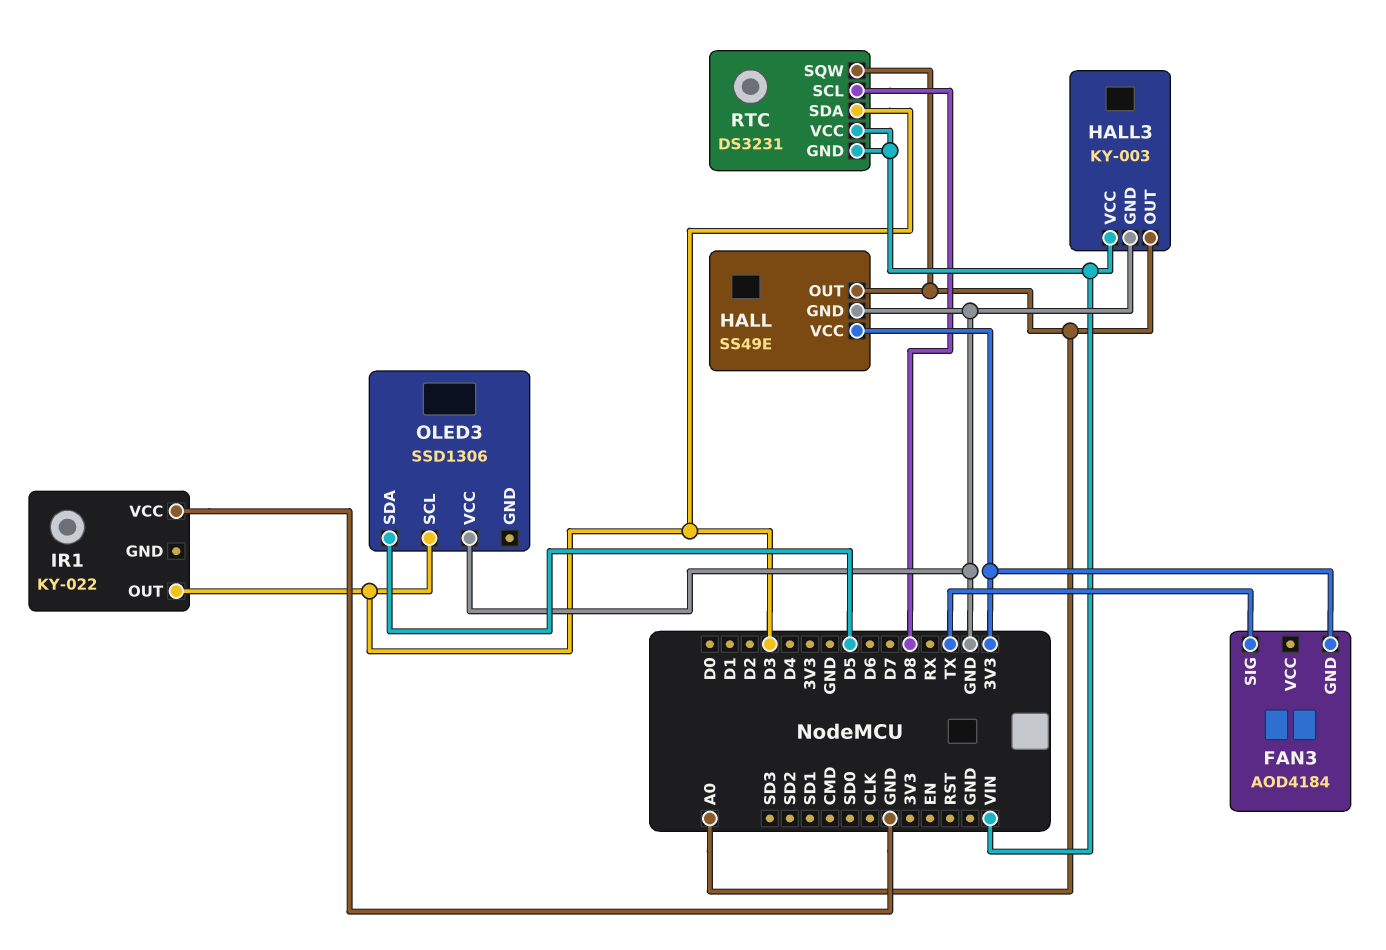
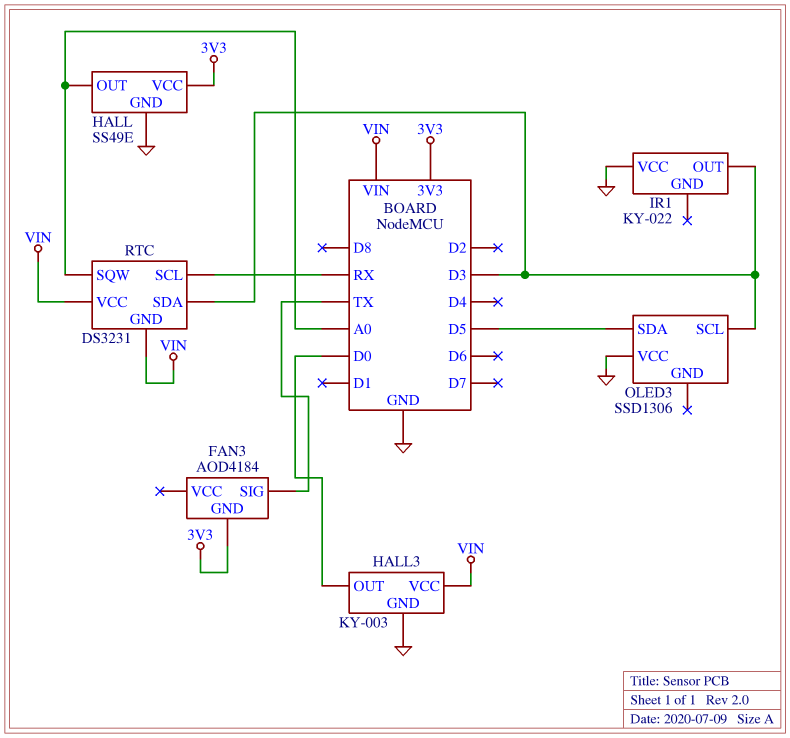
HALL3 pin OUT: A0 -> D0
RTC pin SCL: D8 -> RX

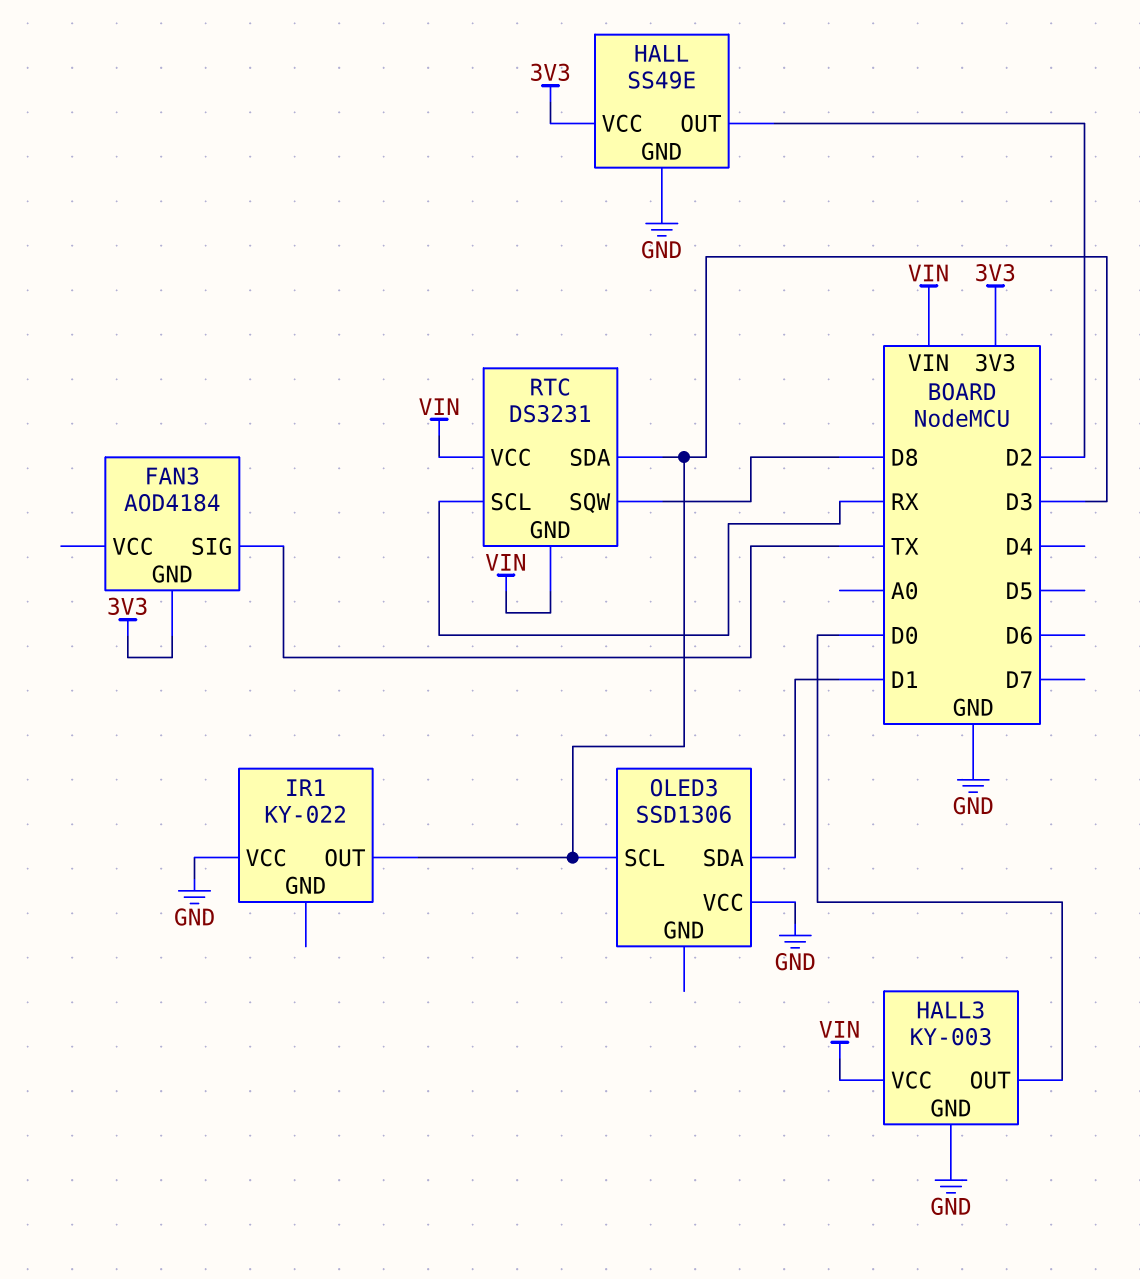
HALL pin OUT: A0 -> D2
OLED3 pin SDA: D5 -> D1
RTC pin SQW: A0 -> D8

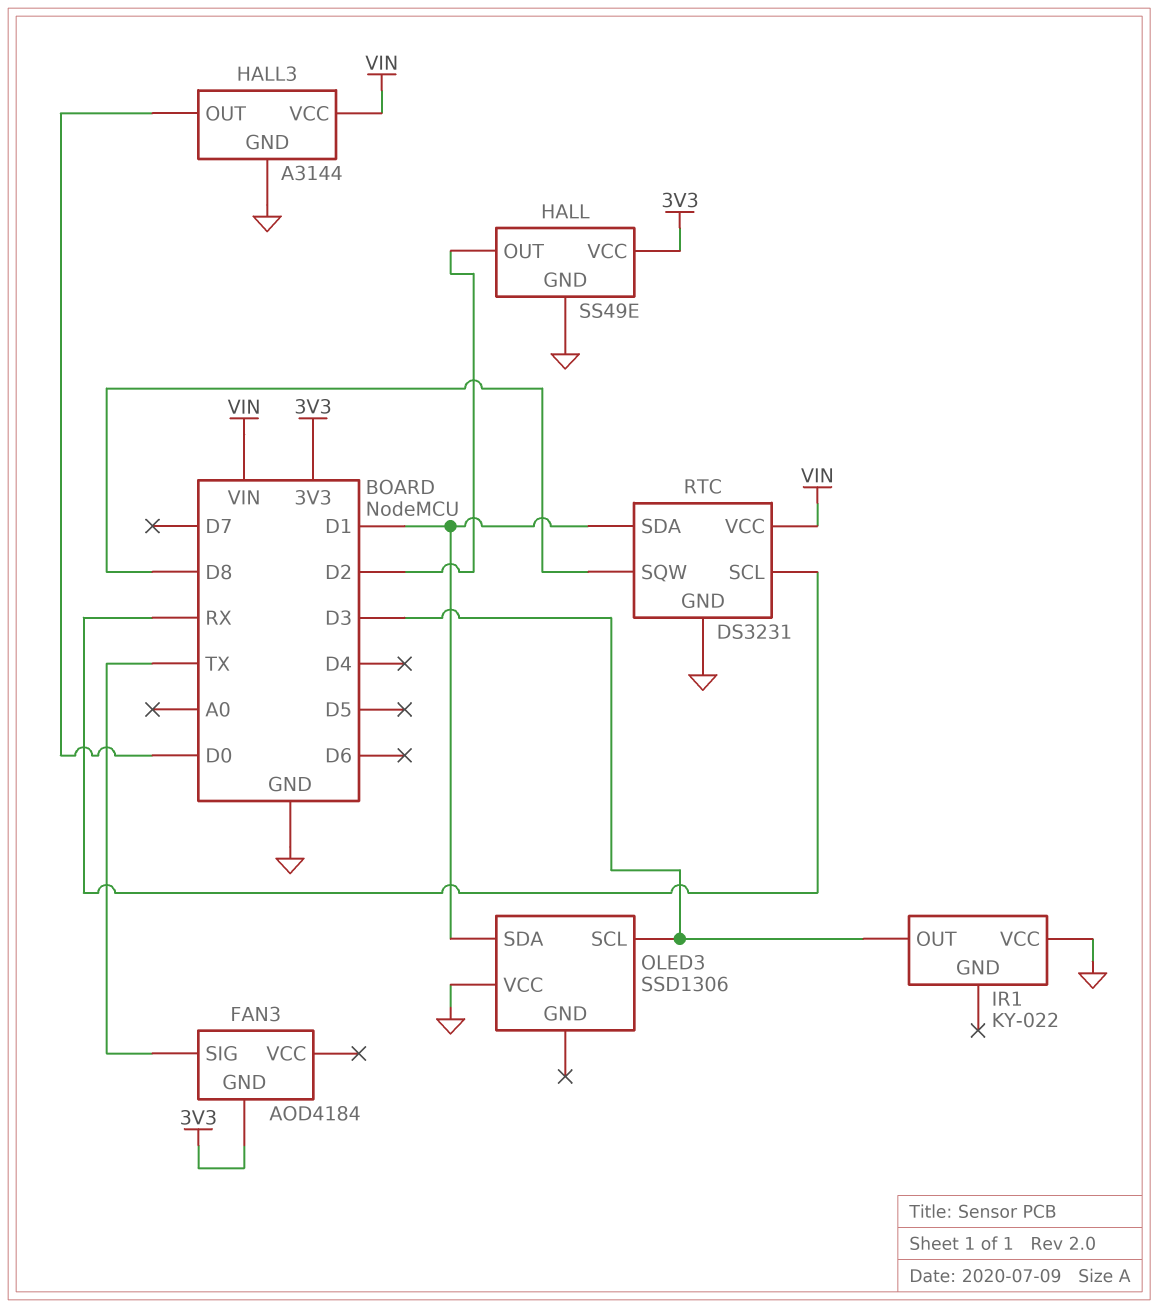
HALL3: KY-003 -> A3144
RTC pin GND: VIN -> GND
RTC pin SDA: D3 -> D1

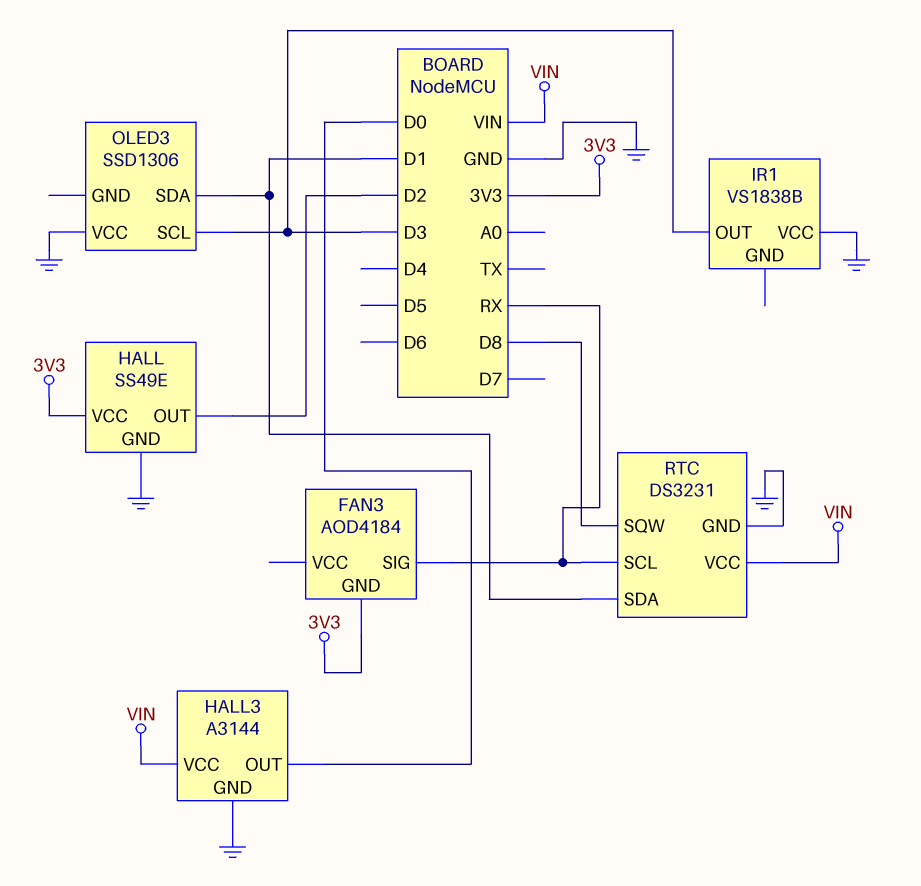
FAN3 pin SIG: TX -> RX
IR1: KY-022 -> VS1838B

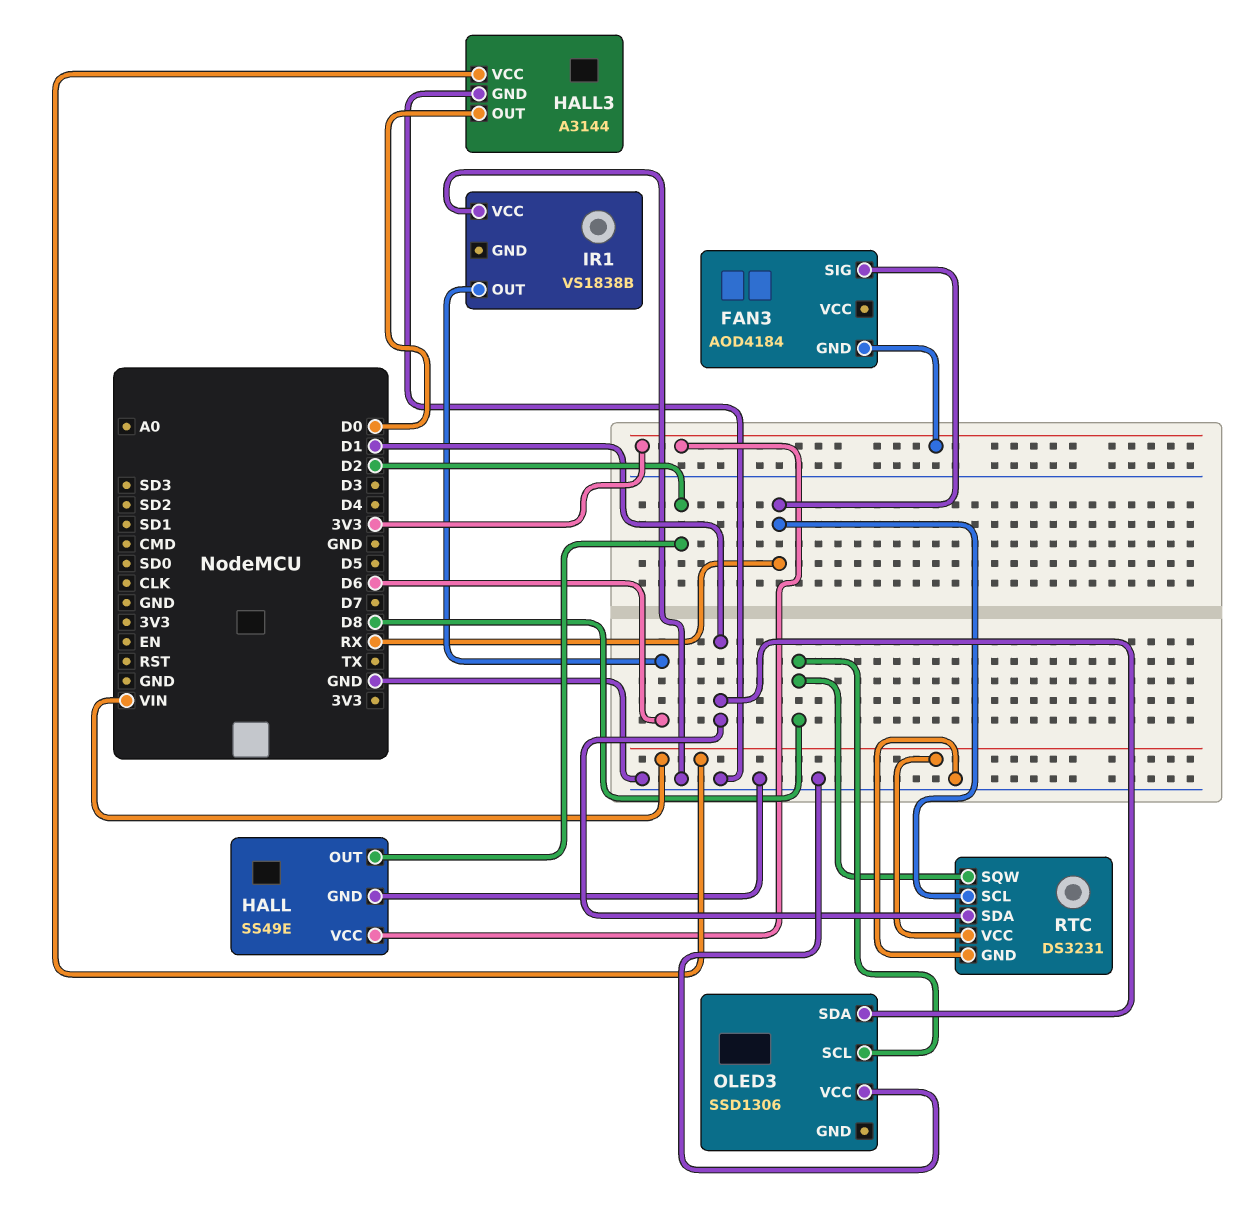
IR1 pin OUT: D3 -> D6
OLED3 pin SCL: D3 -> D8

